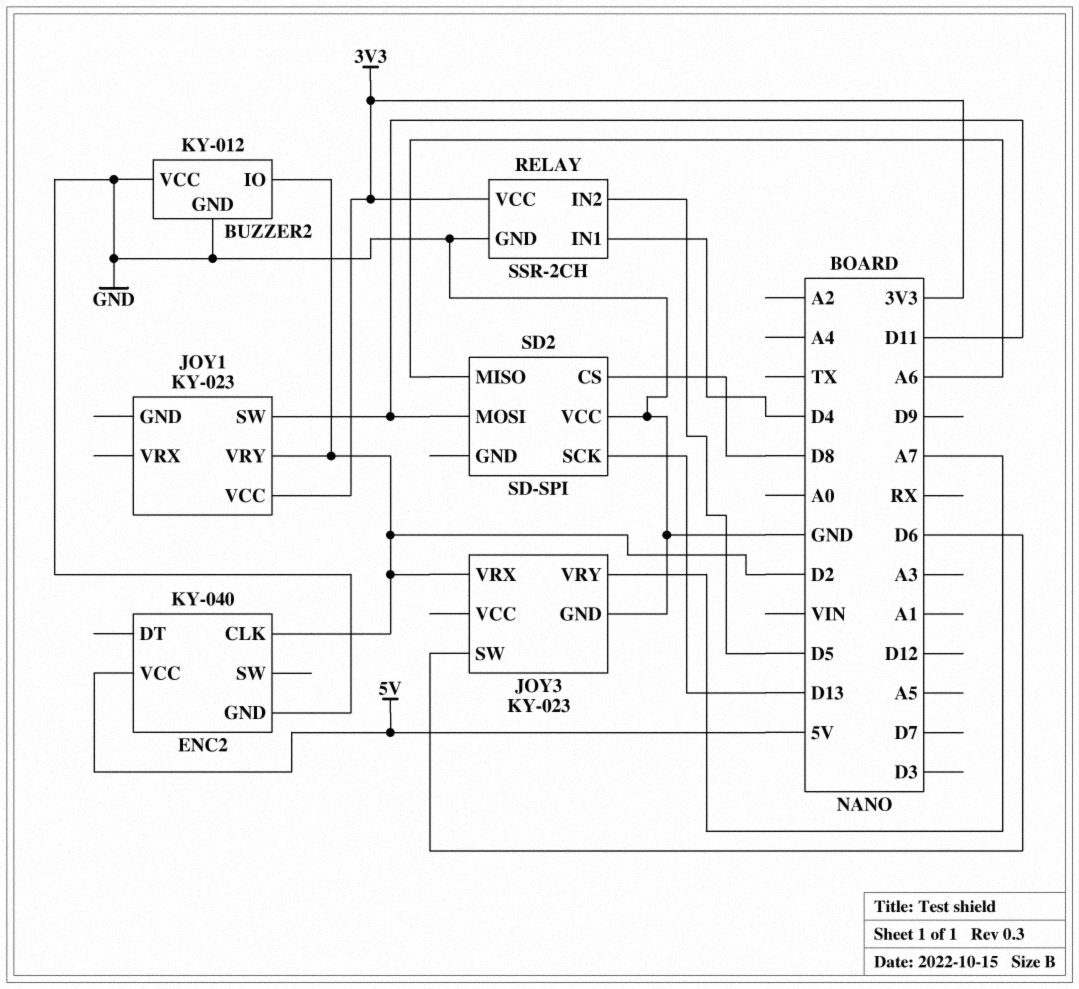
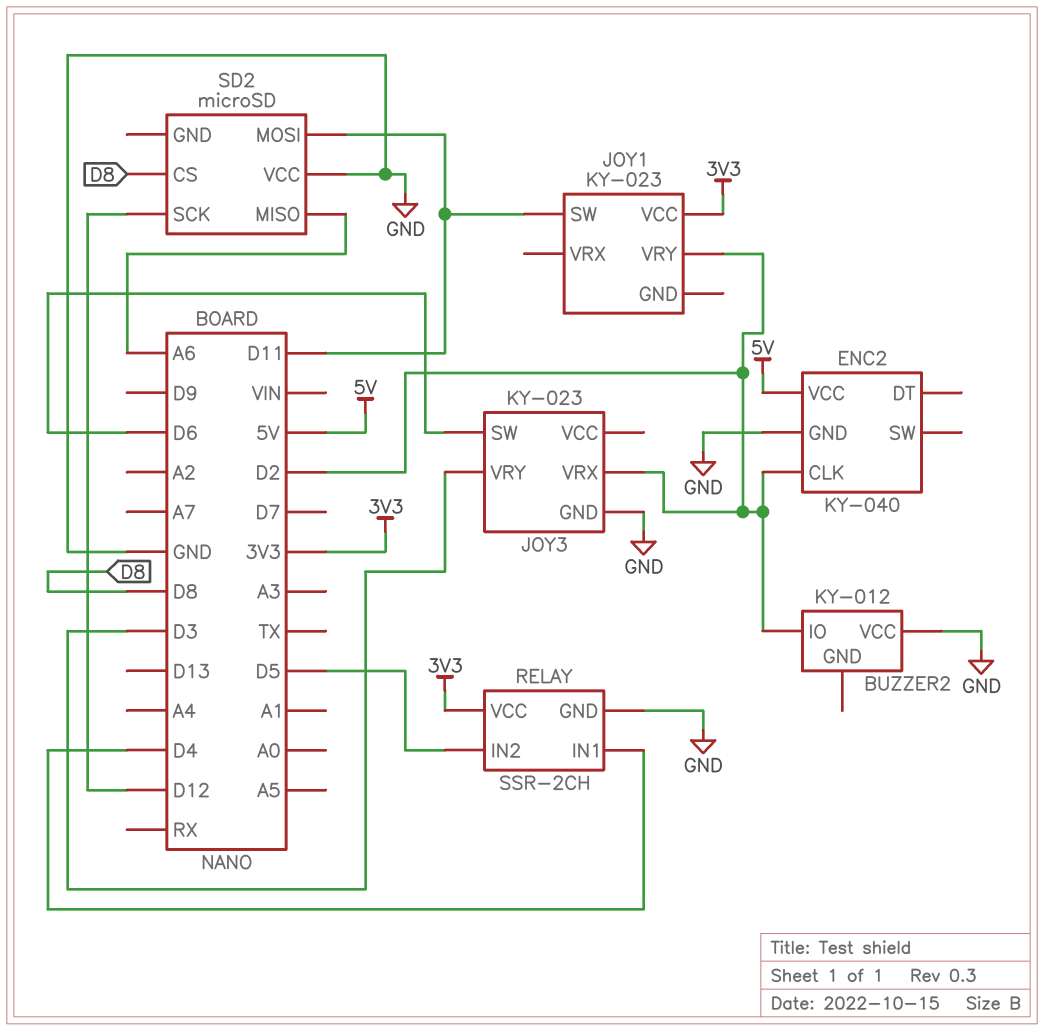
BUZZER2 pin GND: GND -> none
JOY3 pin VRY: A7 -> D3
SD2: SD-SPI -> microSD
SD2 pin SCK: D13 -> D12

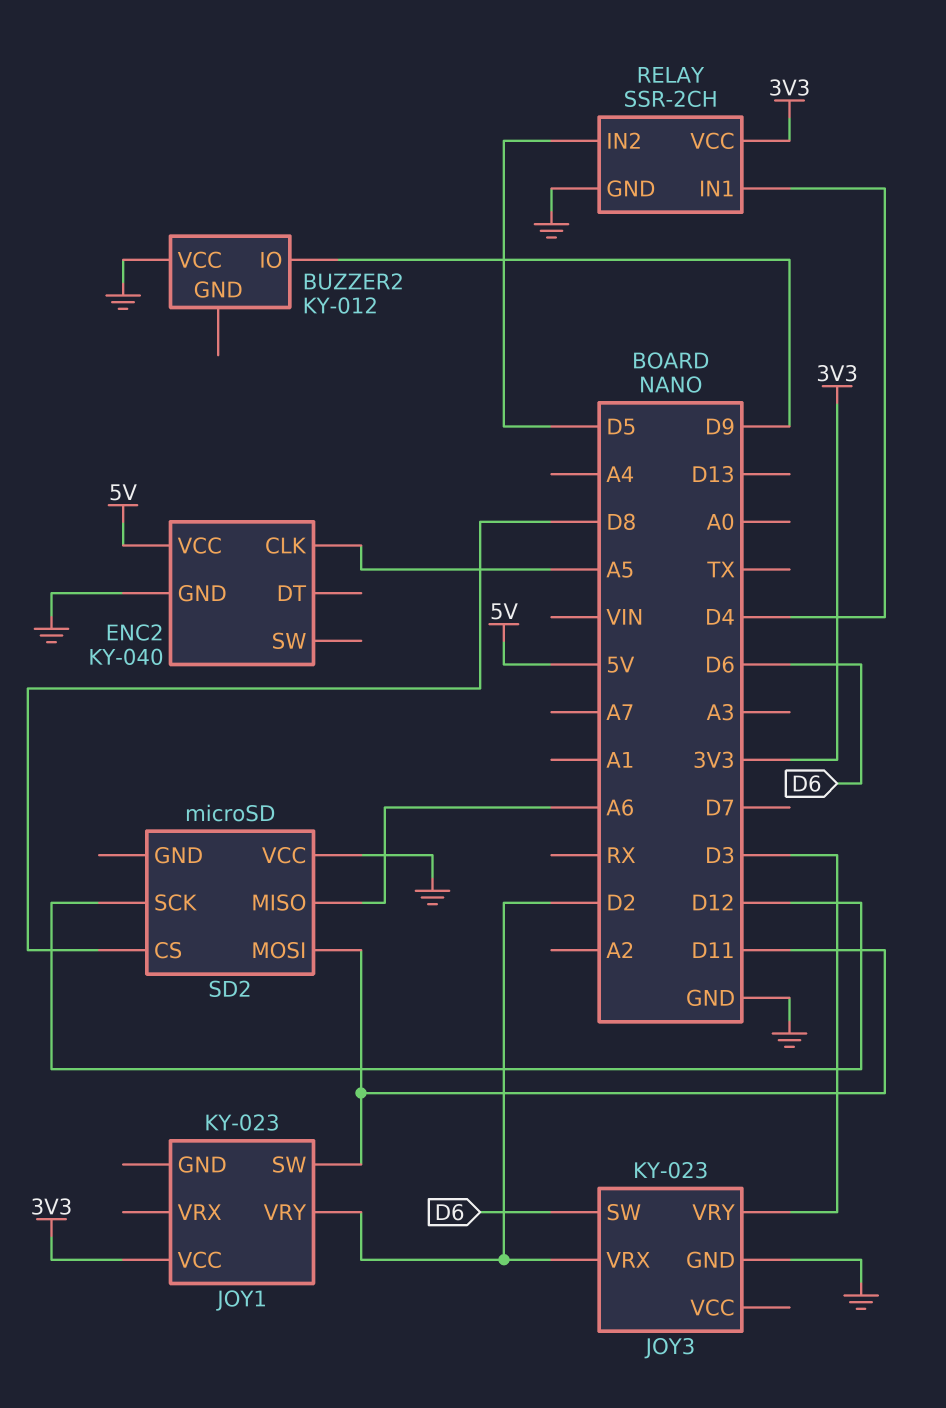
BUZZER2 pin IO: D2 -> D9
ENC2 pin CLK: D2 -> A5

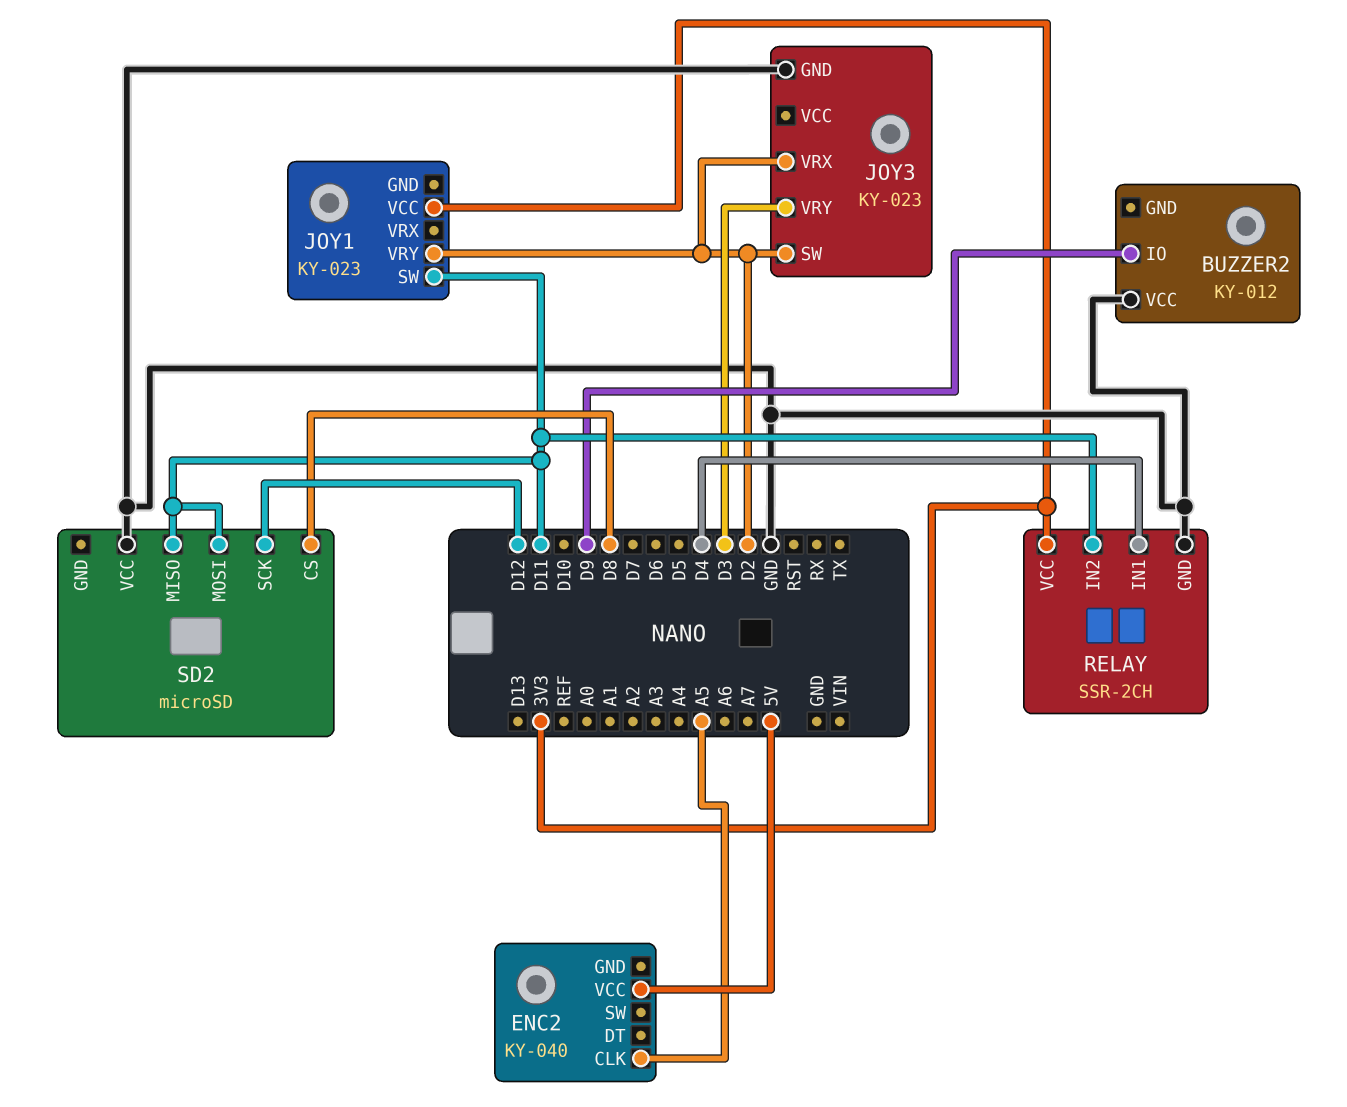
ENC2 pin GND: GND -> none
JOY3 pin SW: D6 -> D2
RELAY pin IN2: D5 -> D11
SD2 pin MISO: A6 -> D11

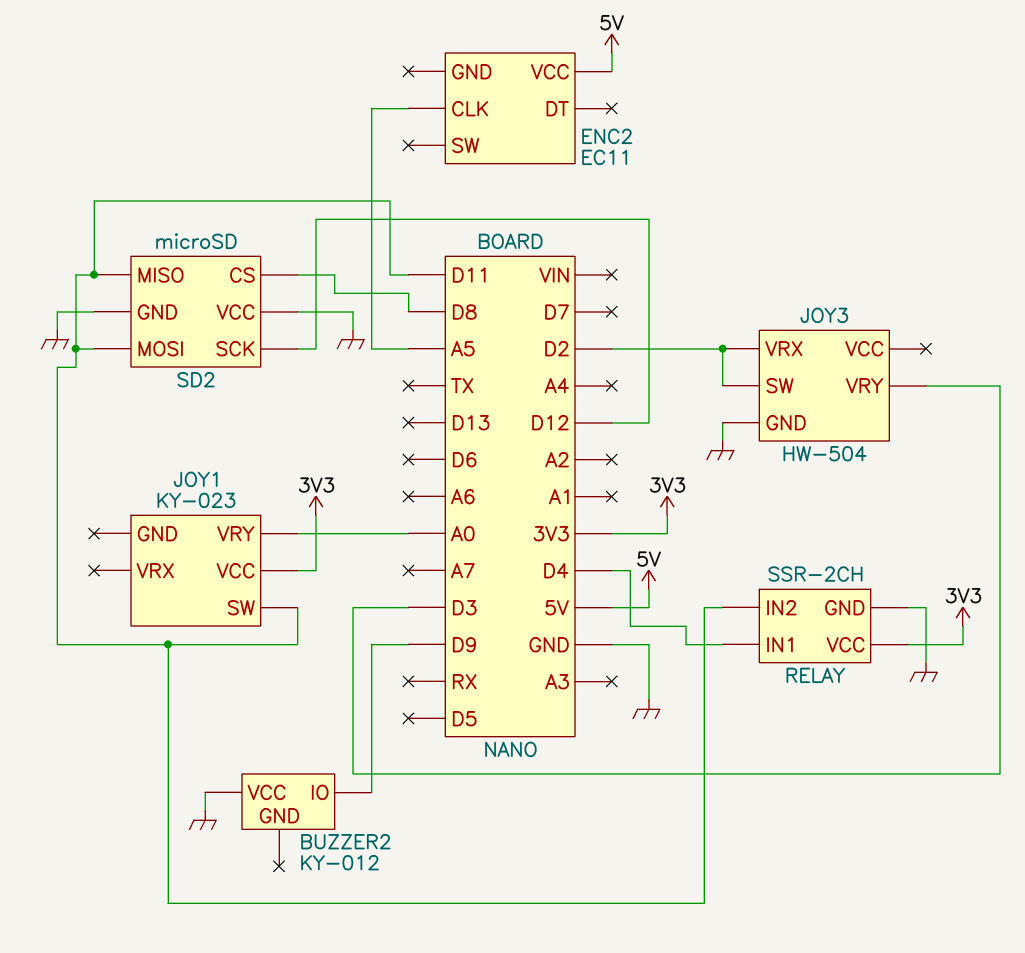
ENC2: KY-040 -> EC11
JOY1 pin VRY: D2 -> A0
JOY3: KY-023 -> HW-504
SD2 pin GND: none -> GND

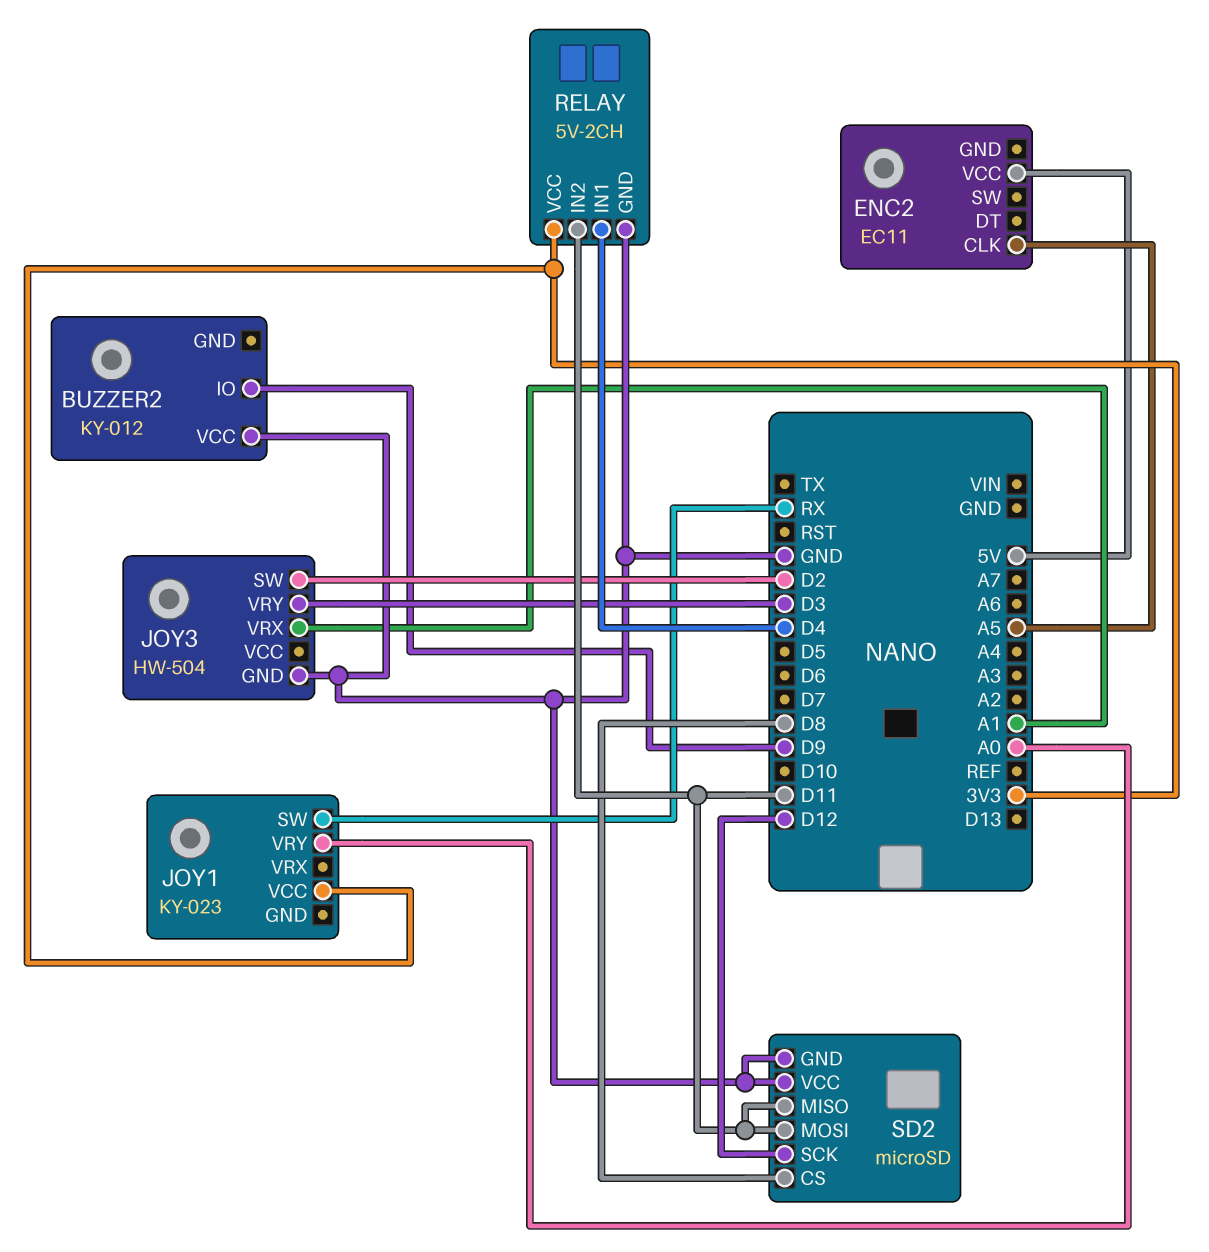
JOY1 pin SW: D11 -> RX
JOY3 pin VRX: D2 -> A1
RELAY: SSR-2CH -> 5V-2CH

